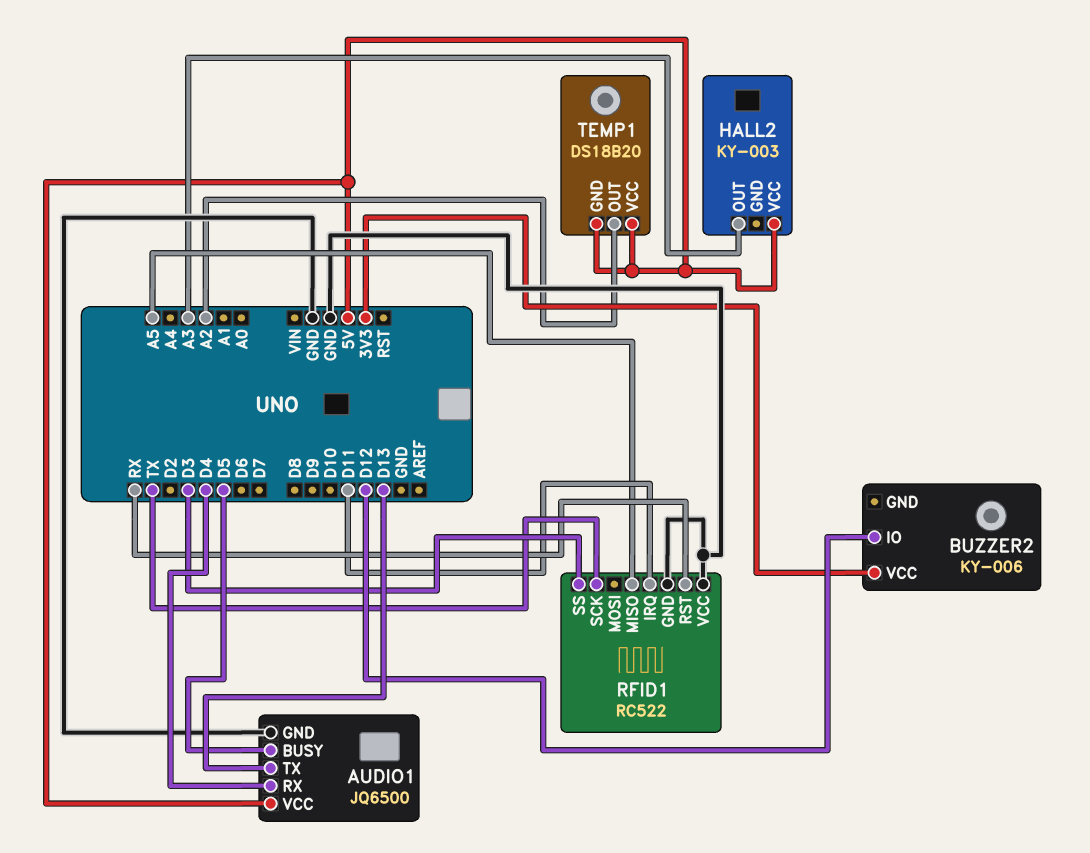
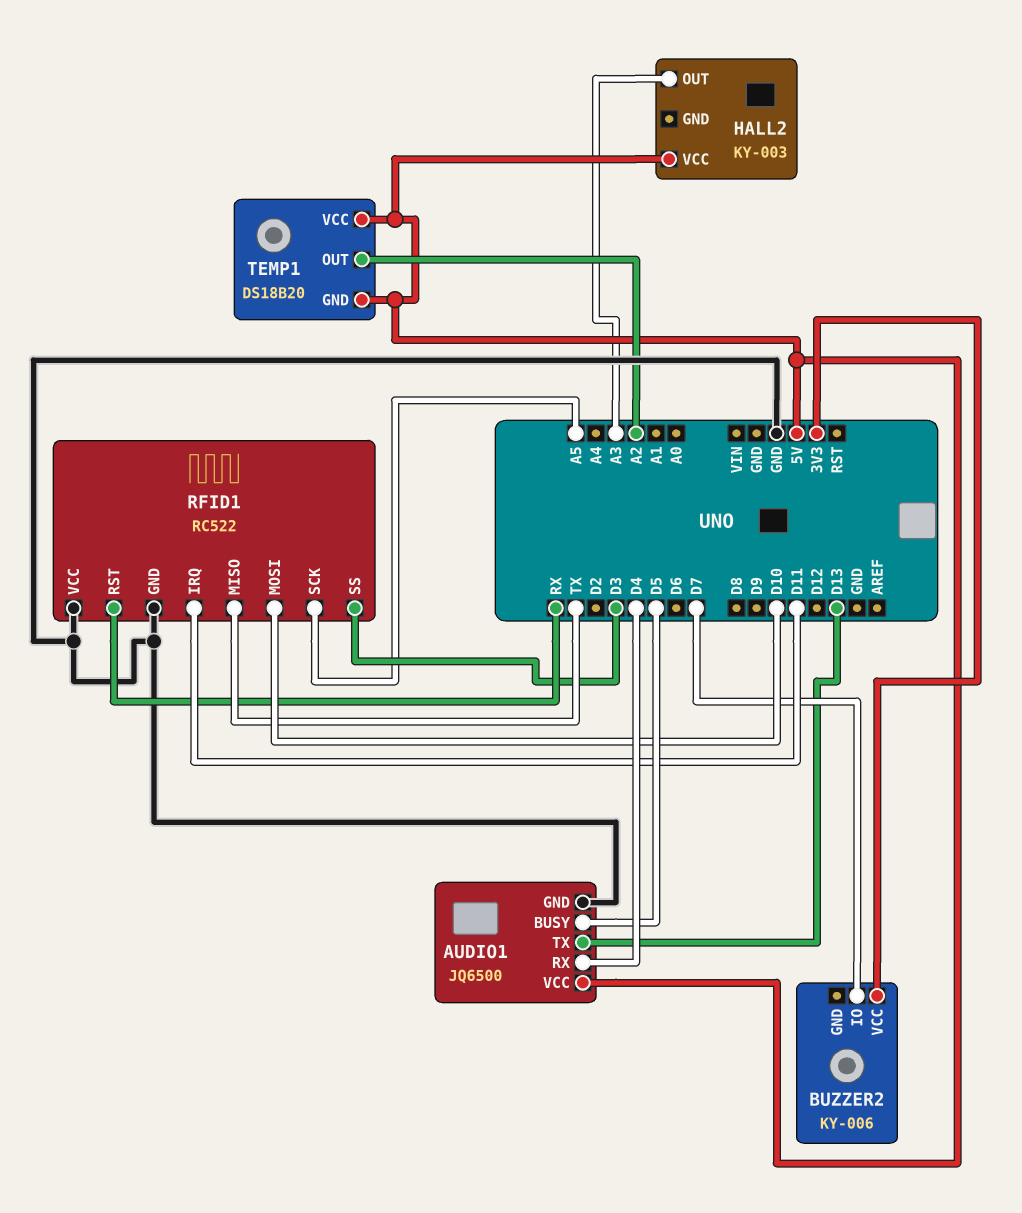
BUZZER2 pin IO: D12 -> D7
RFID1 pin MISO: A5 -> TX
RFID1 pin MOSI: none -> D10
RFID1 pin SCK: TX -> A5

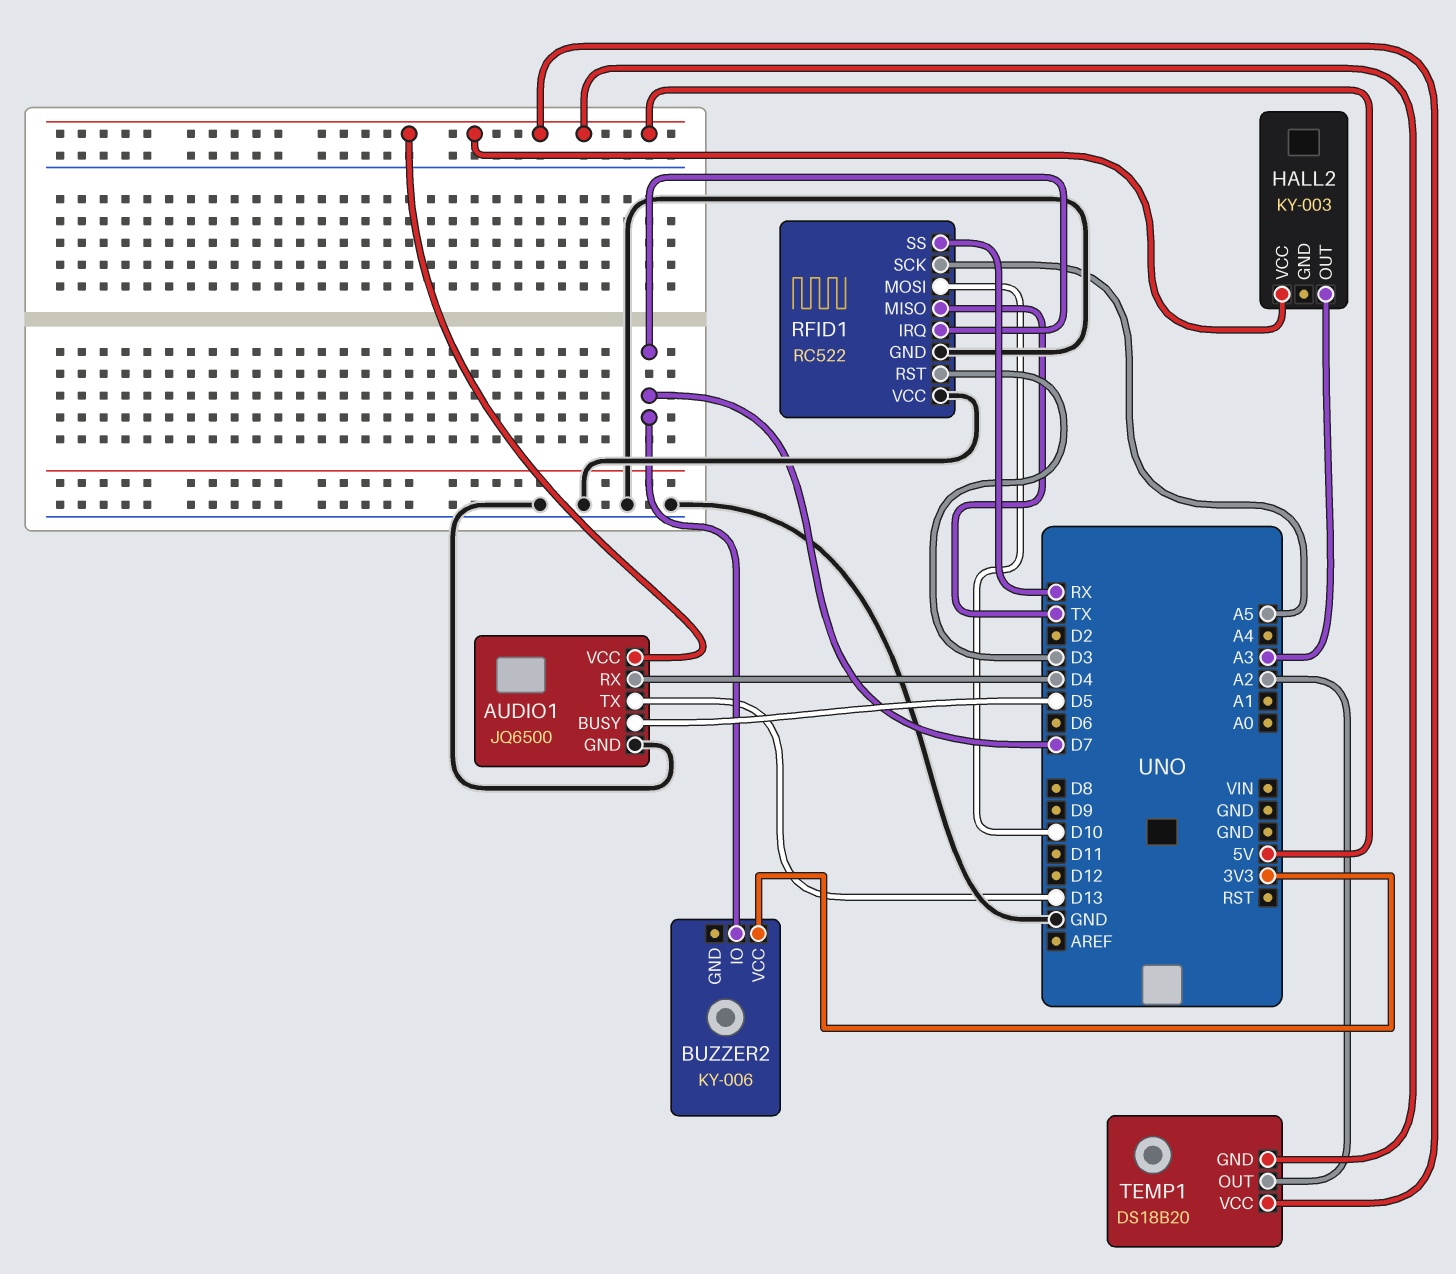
RFID1 pin IRQ: D11 -> D7
RFID1 pin RST: RX -> D3
RFID1 pin SS: D3 -> RX

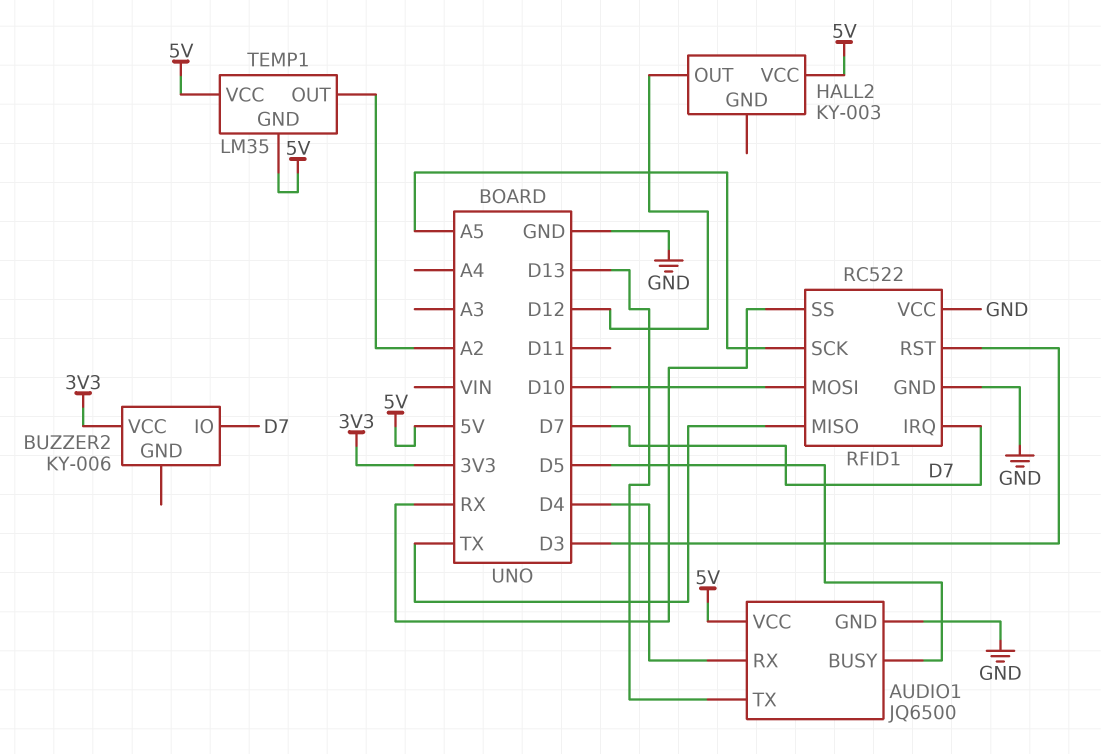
HALL2 pin OUT: A3 -> D12
TEMP1: DS18B20 -> LM35

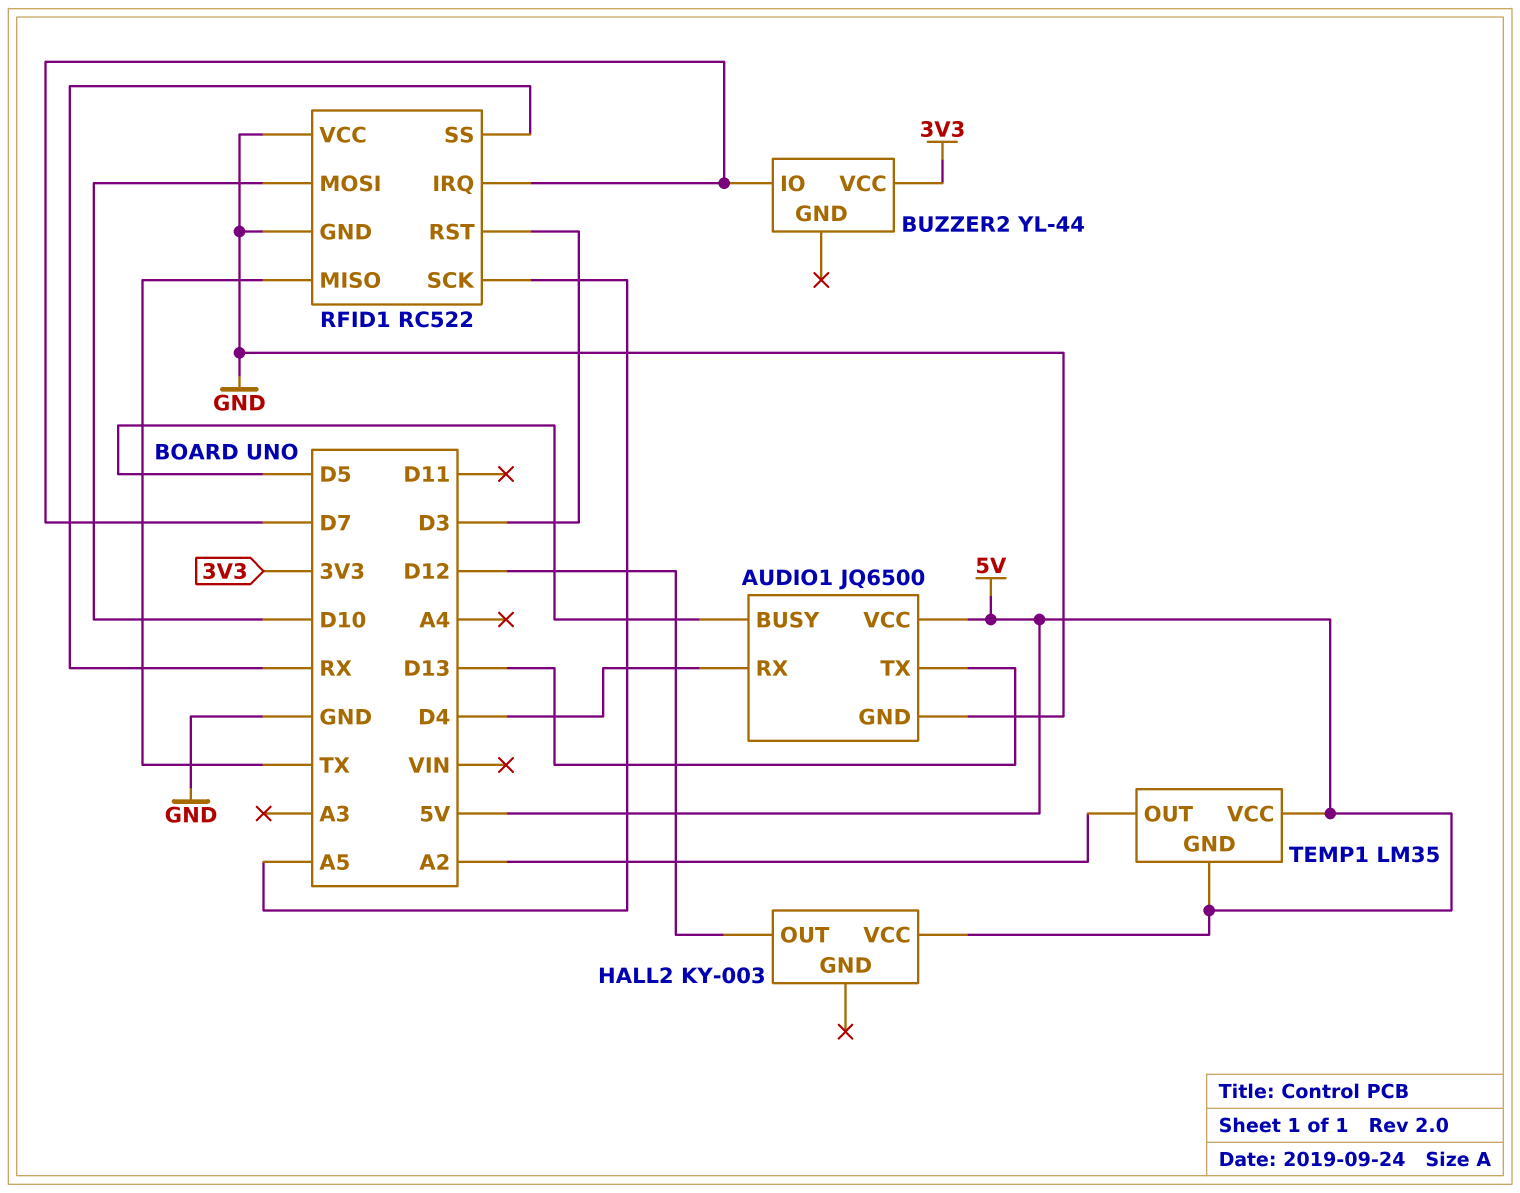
BUZZER2: KY-006 -> YL-44

